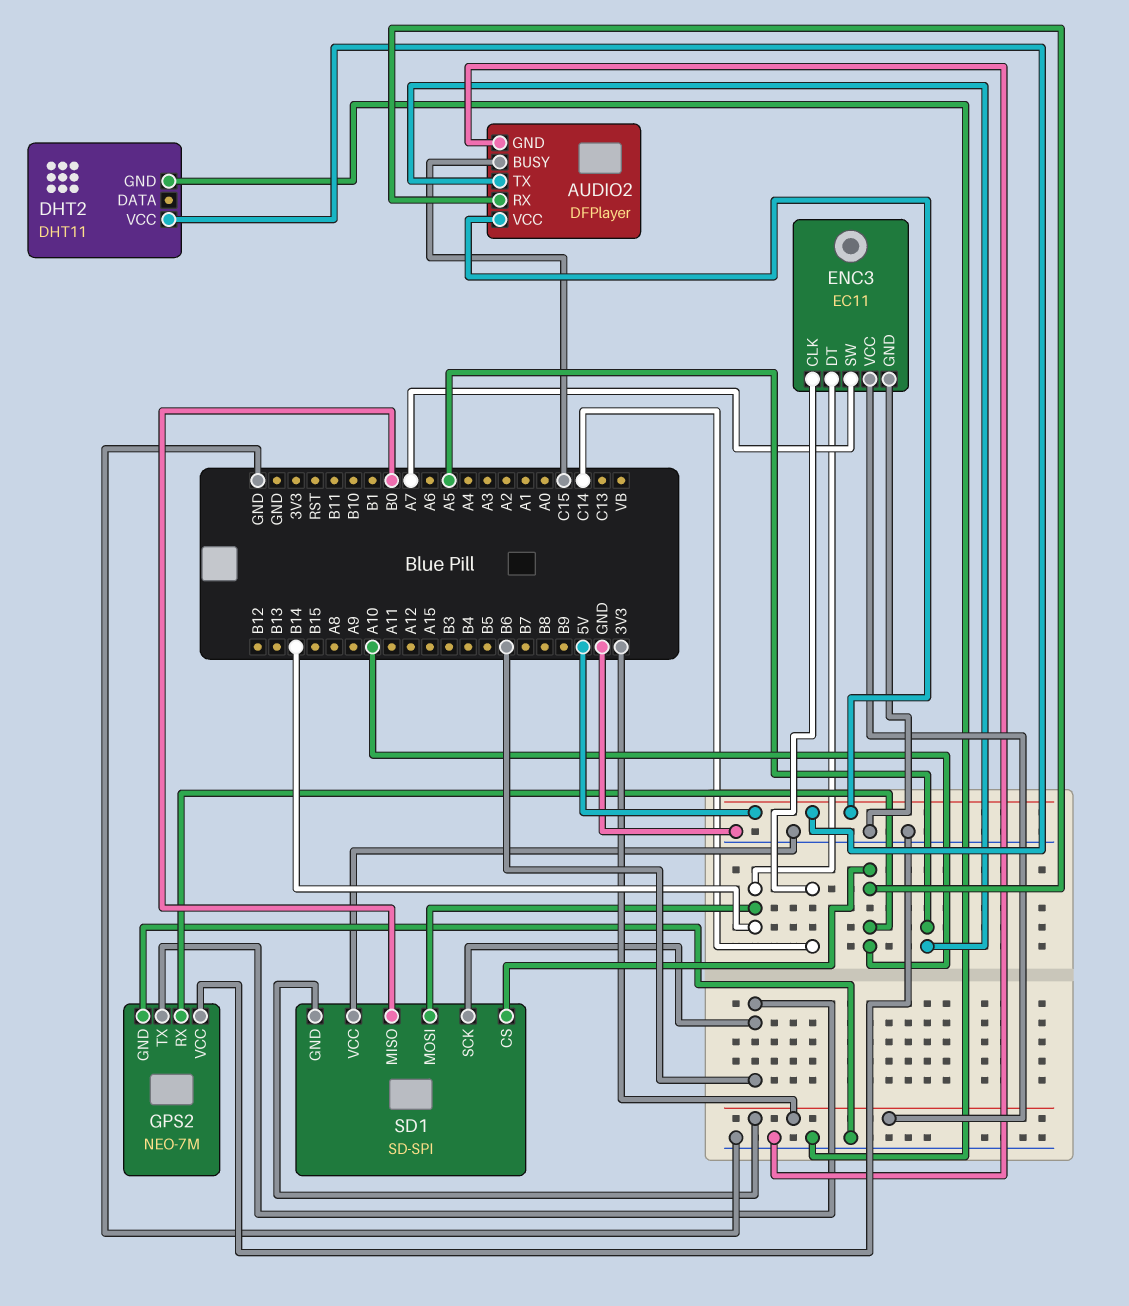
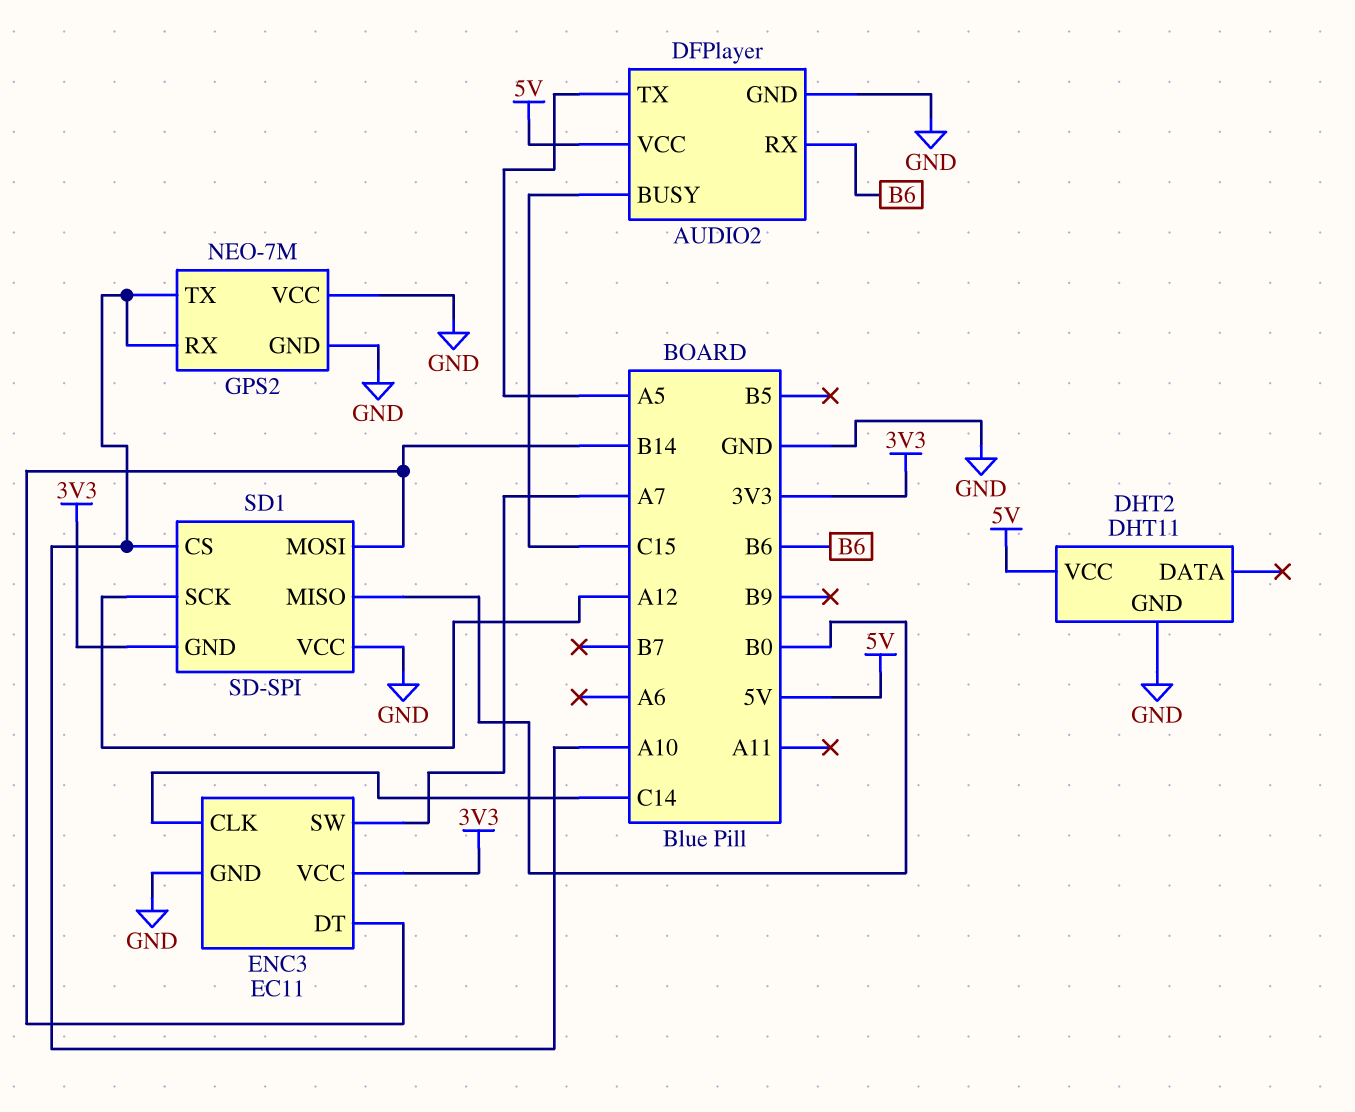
AUDIO2 pin RX: A10 -> B6
GPS2 pin TX: B6 -> A10
SD1 pin SCK: B6 -> A12

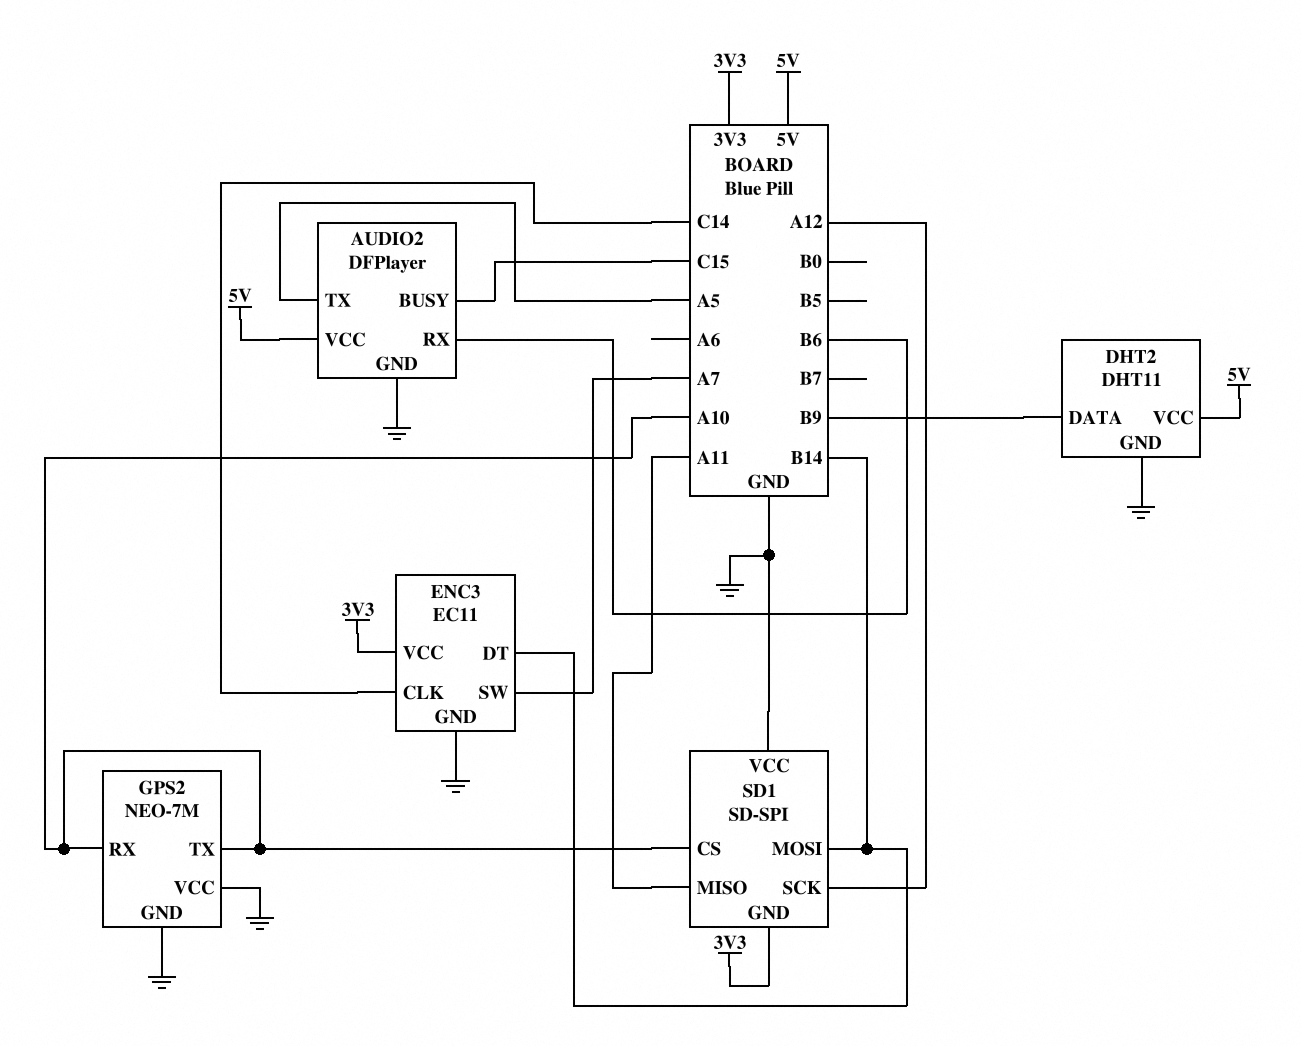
DHT2 pin DATA: none -> B9
SD1 pin MISO: B0 -> A11

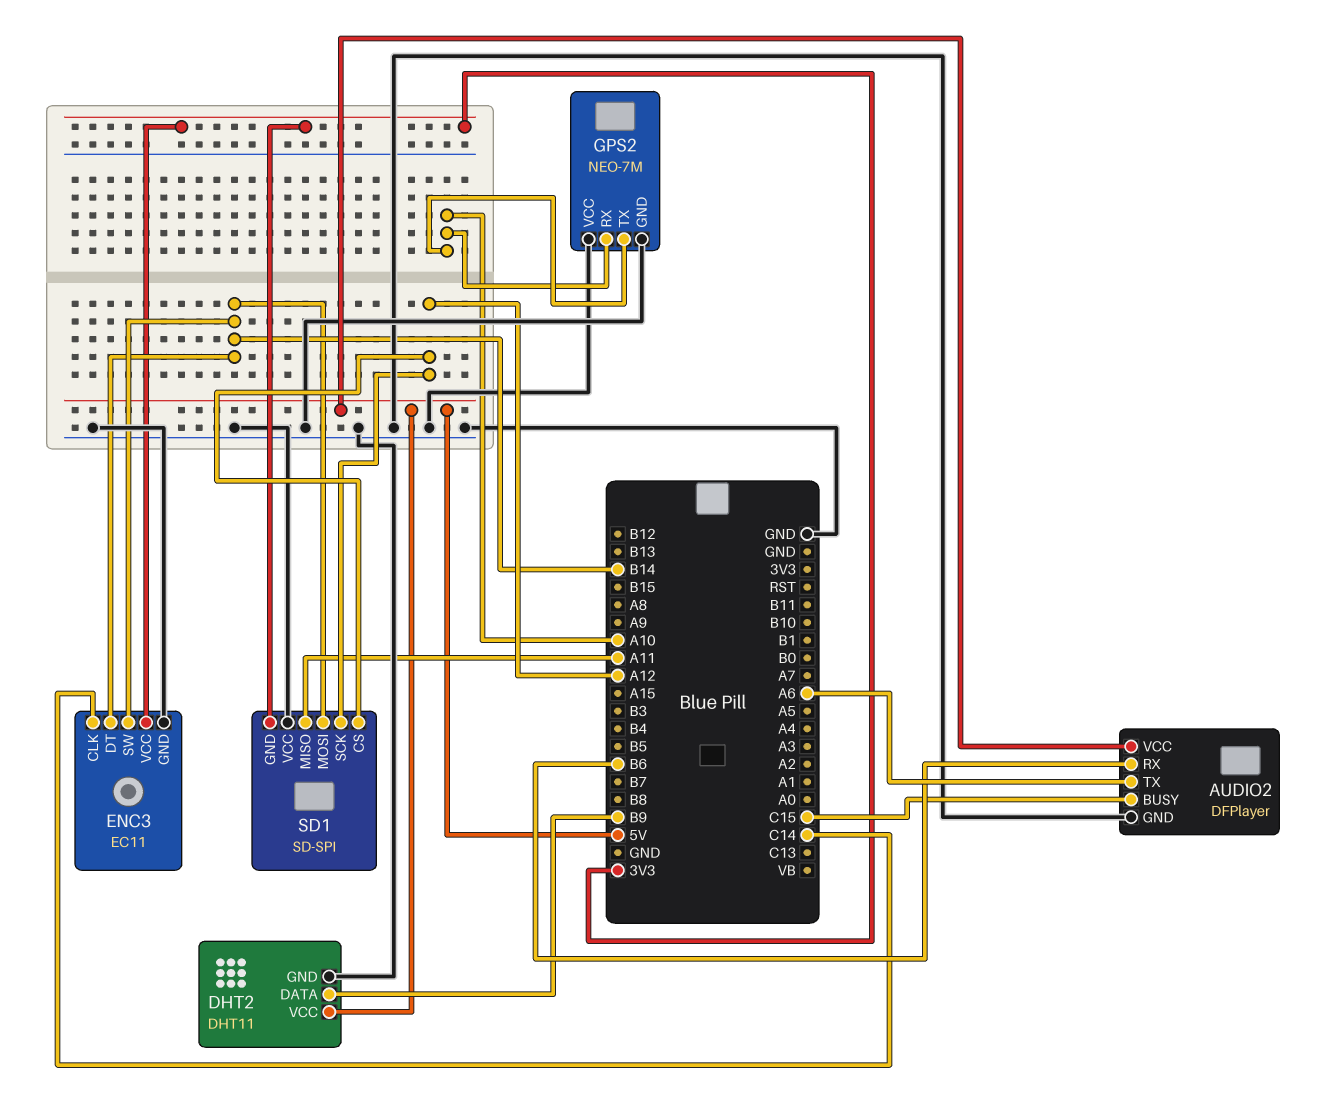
AUDIO2 pin TX: A5 -> A6
ENC3 pin SW: A7 -> B14
SD1 pin CS: A10 -> A12

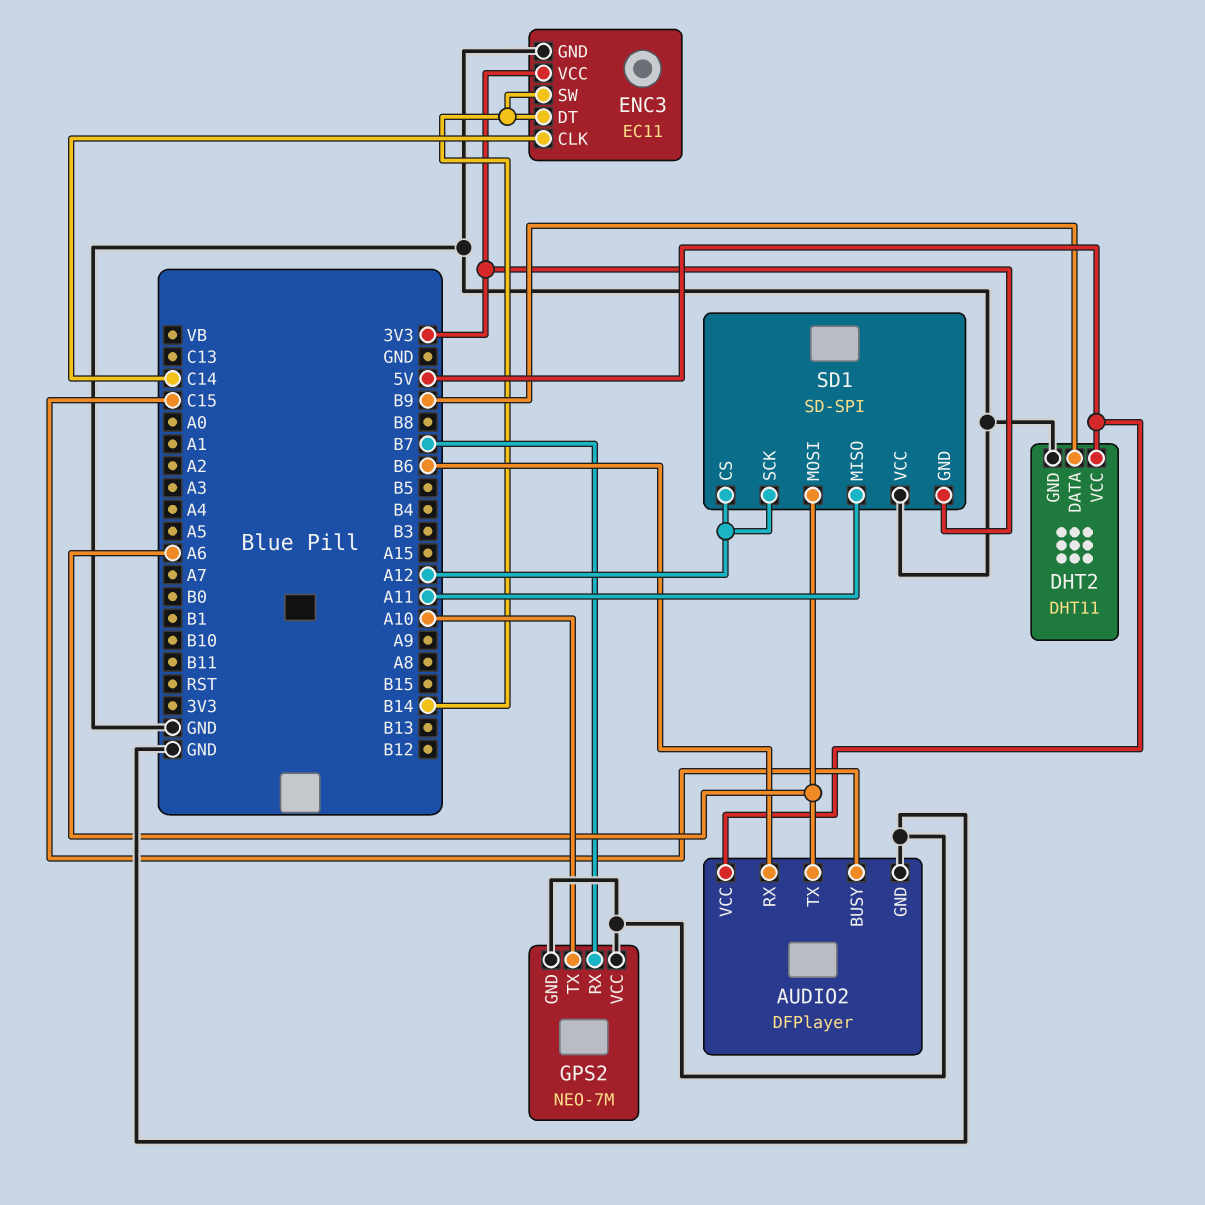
GPS2 pin RX: A10 -> B7
SD1 pin MOSI: B14 -> A6

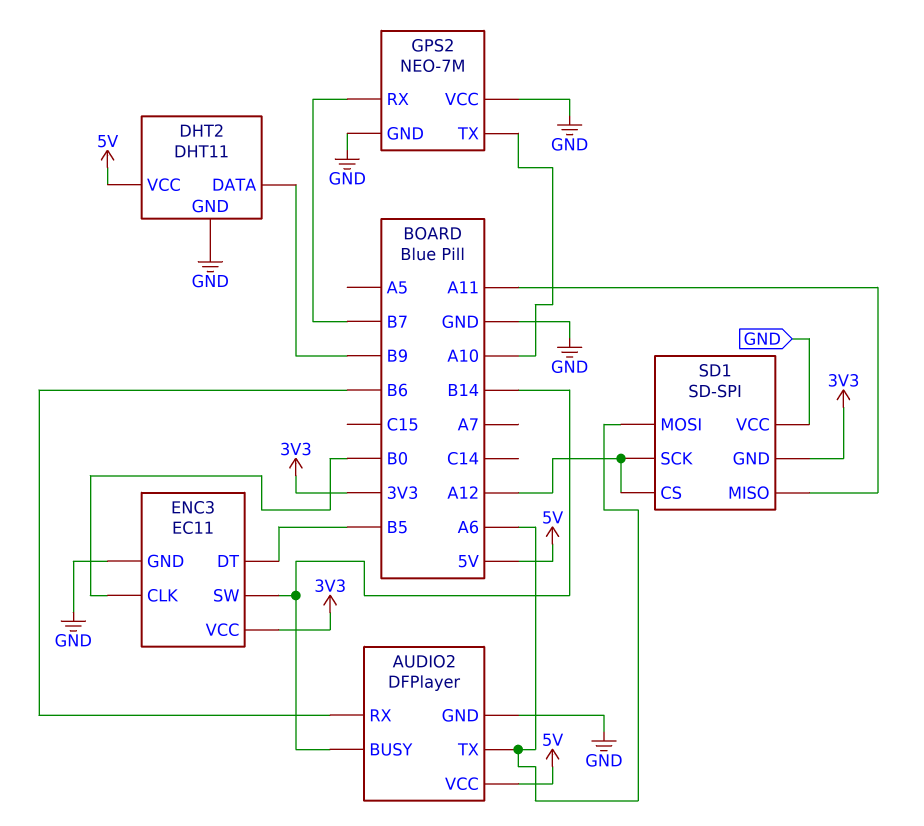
AUDIO2 pin BUSY: C15 -> B14
ENC3 pin CLK: C14 -> B0
ENC3 pin DT: B14 -> B5

